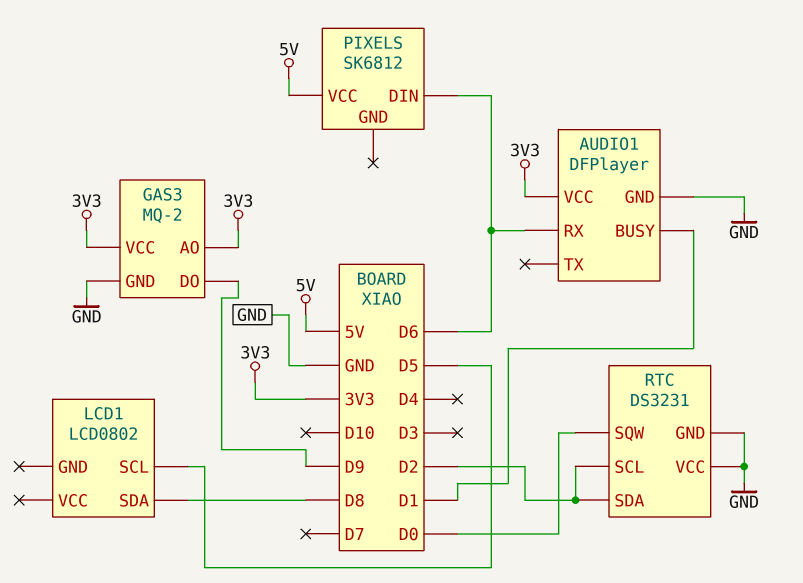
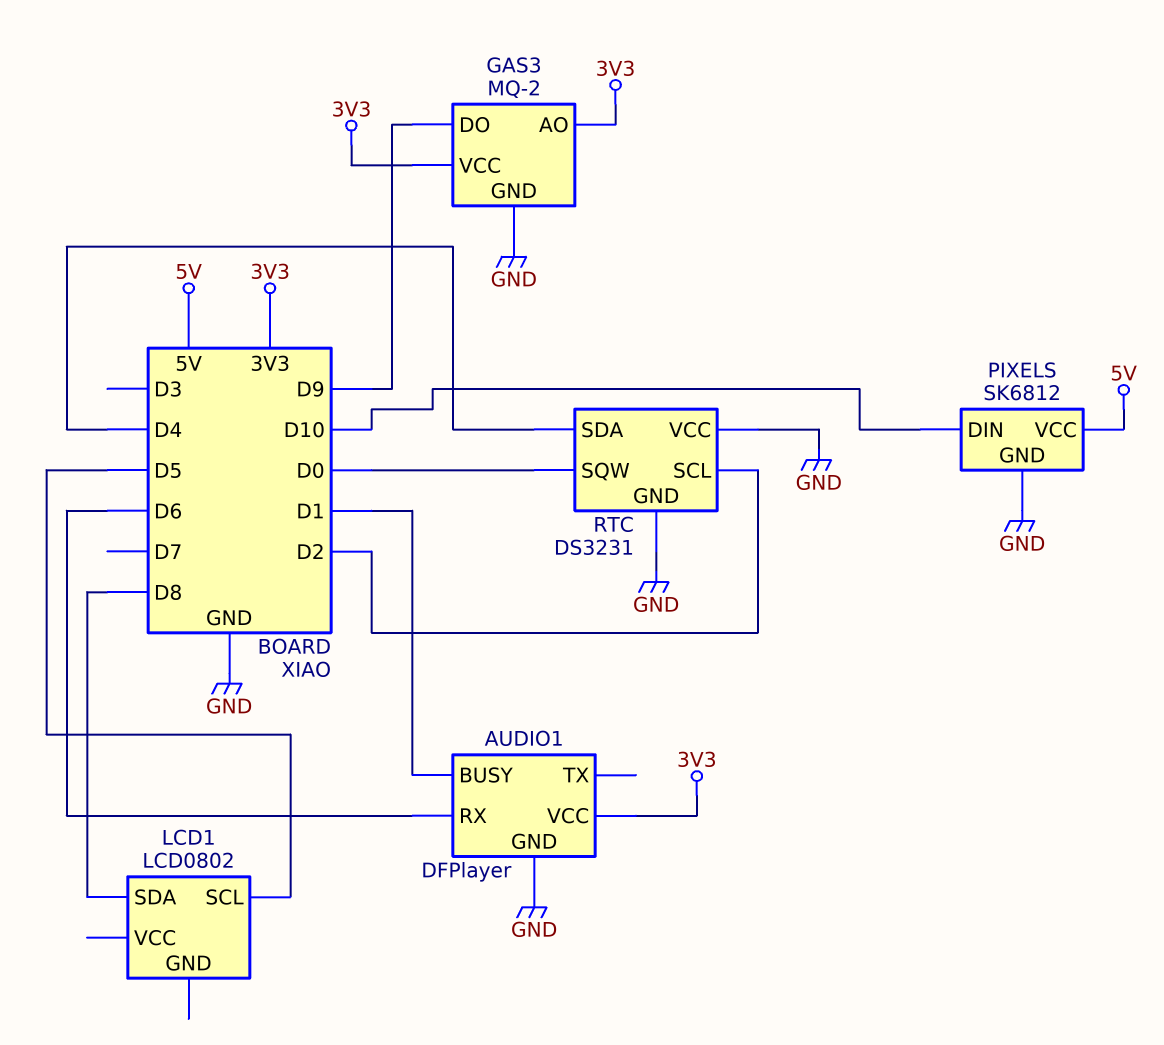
PIXELS pin DIN: D6 -> D10
PIXELS pin GND: none -> GND
RTC pin SDA: D2 -> D4

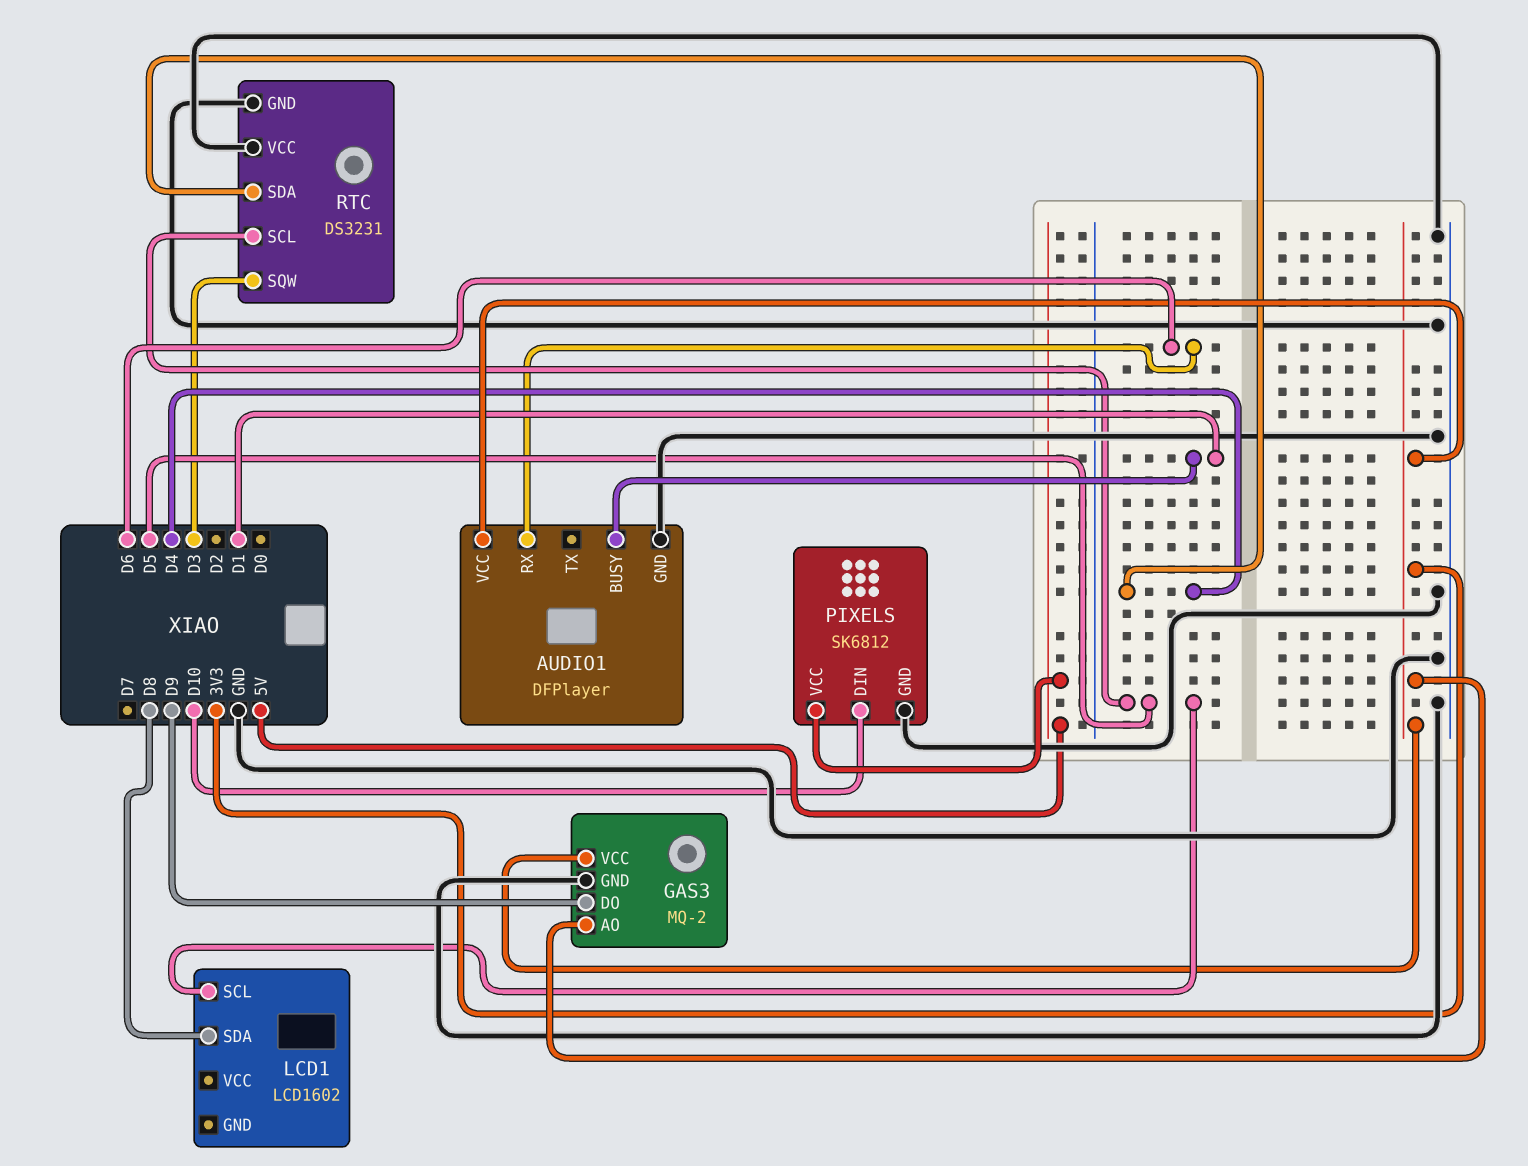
LCD1: LCD0802 -> LCD1602
RTC pin SCL: D2 -> D5
RTC pin SQW: D0 -> D3

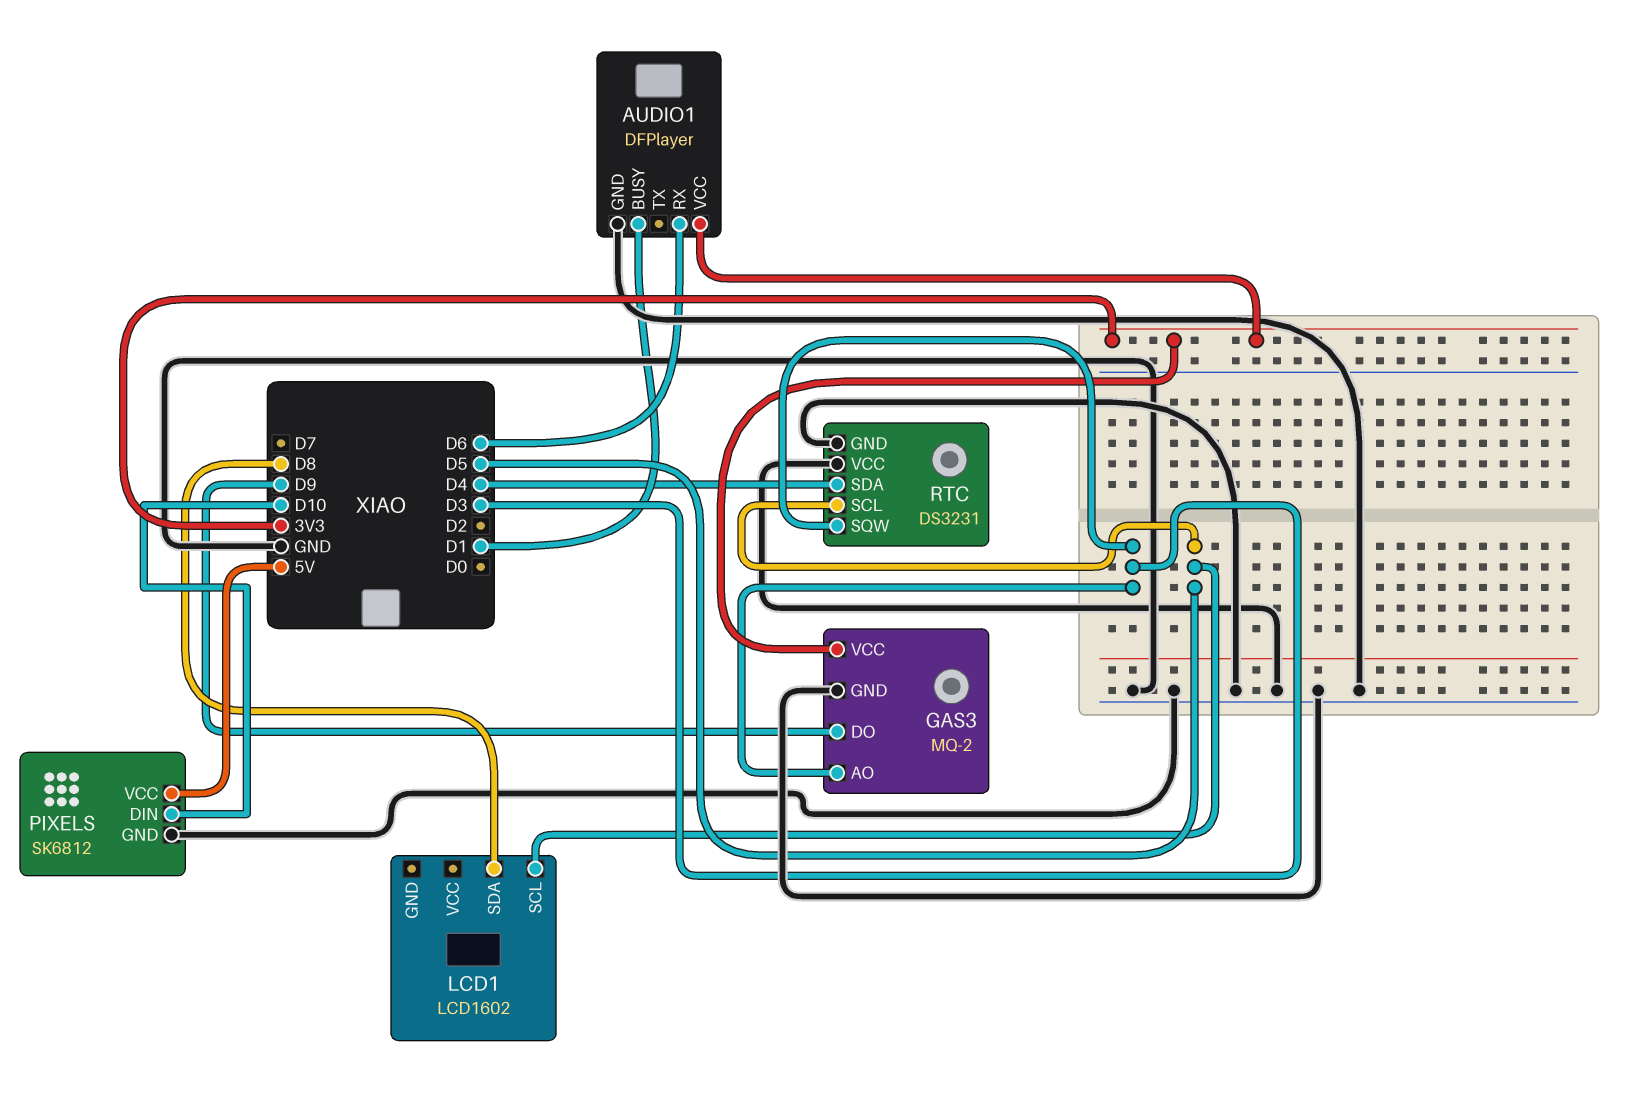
GAS3 pin AO: 3V3 -> D3

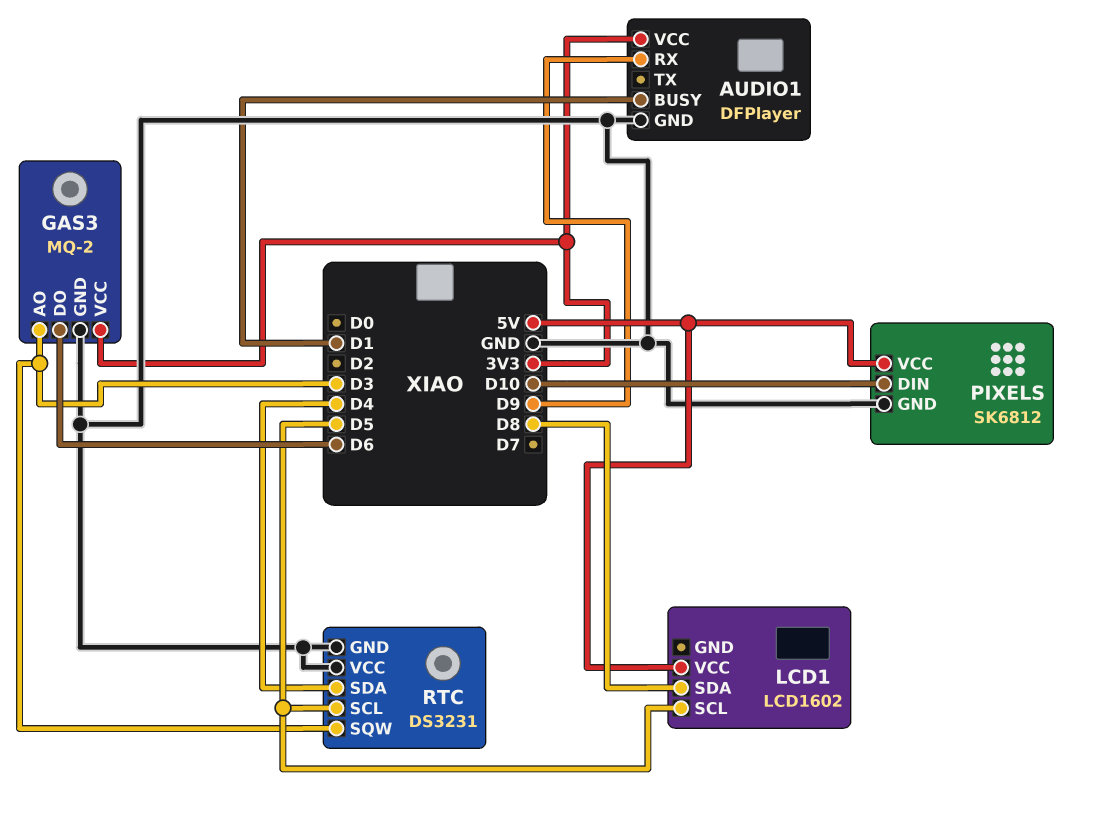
AUDIO1 pin RX: D6 -> D9
GAS3 pin DO: D9 -> D6
LCD1 pin VCC: none -> 5V

